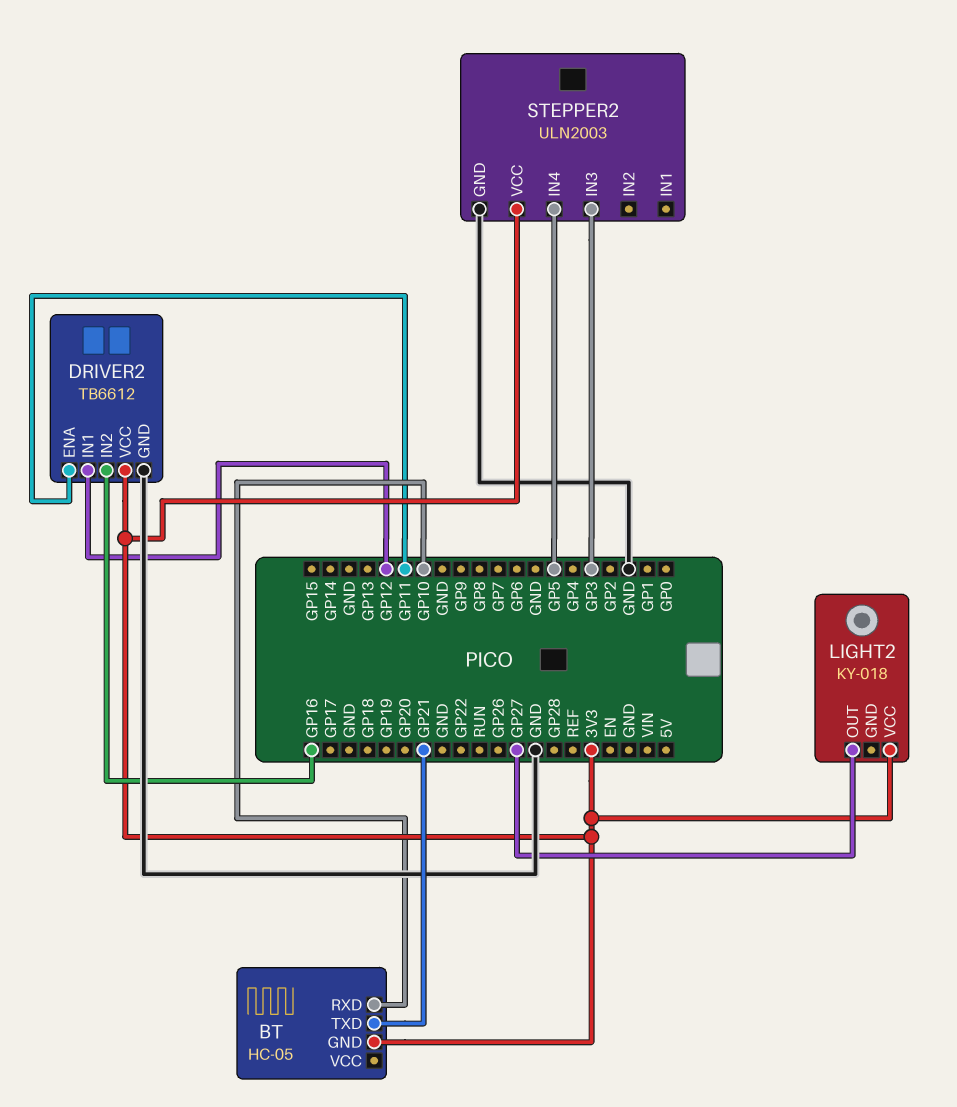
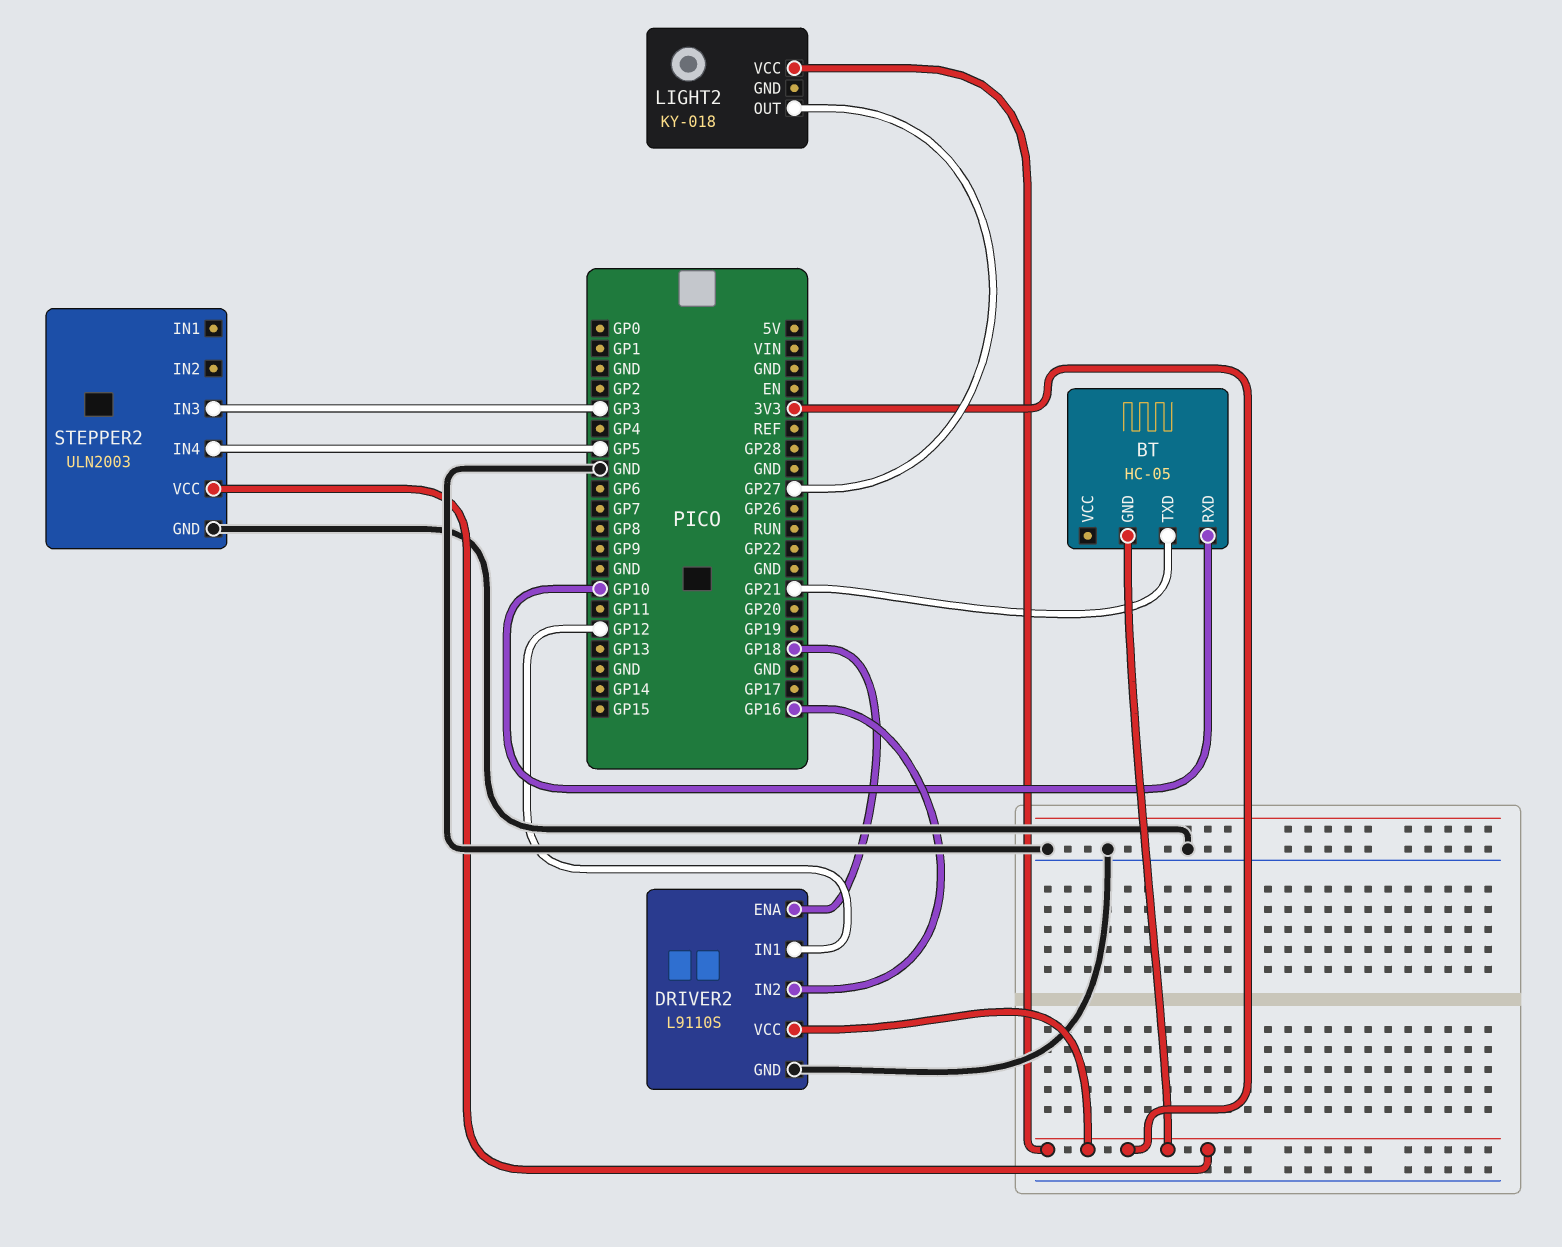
DRIVER2: TB6612 -> L9110S
DRIVER2 pin ENA: GP11 -> GP18

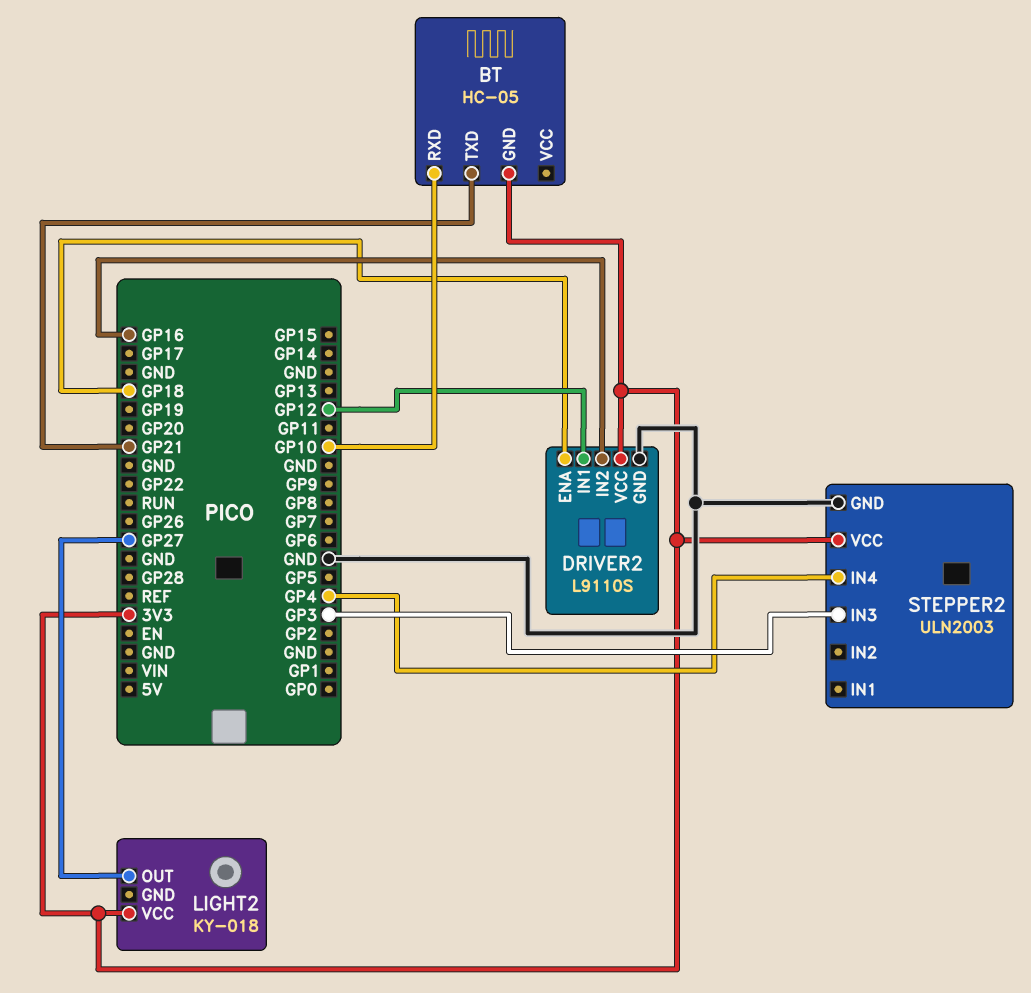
STEPPER2 pin IN4: GP5 -> GP4

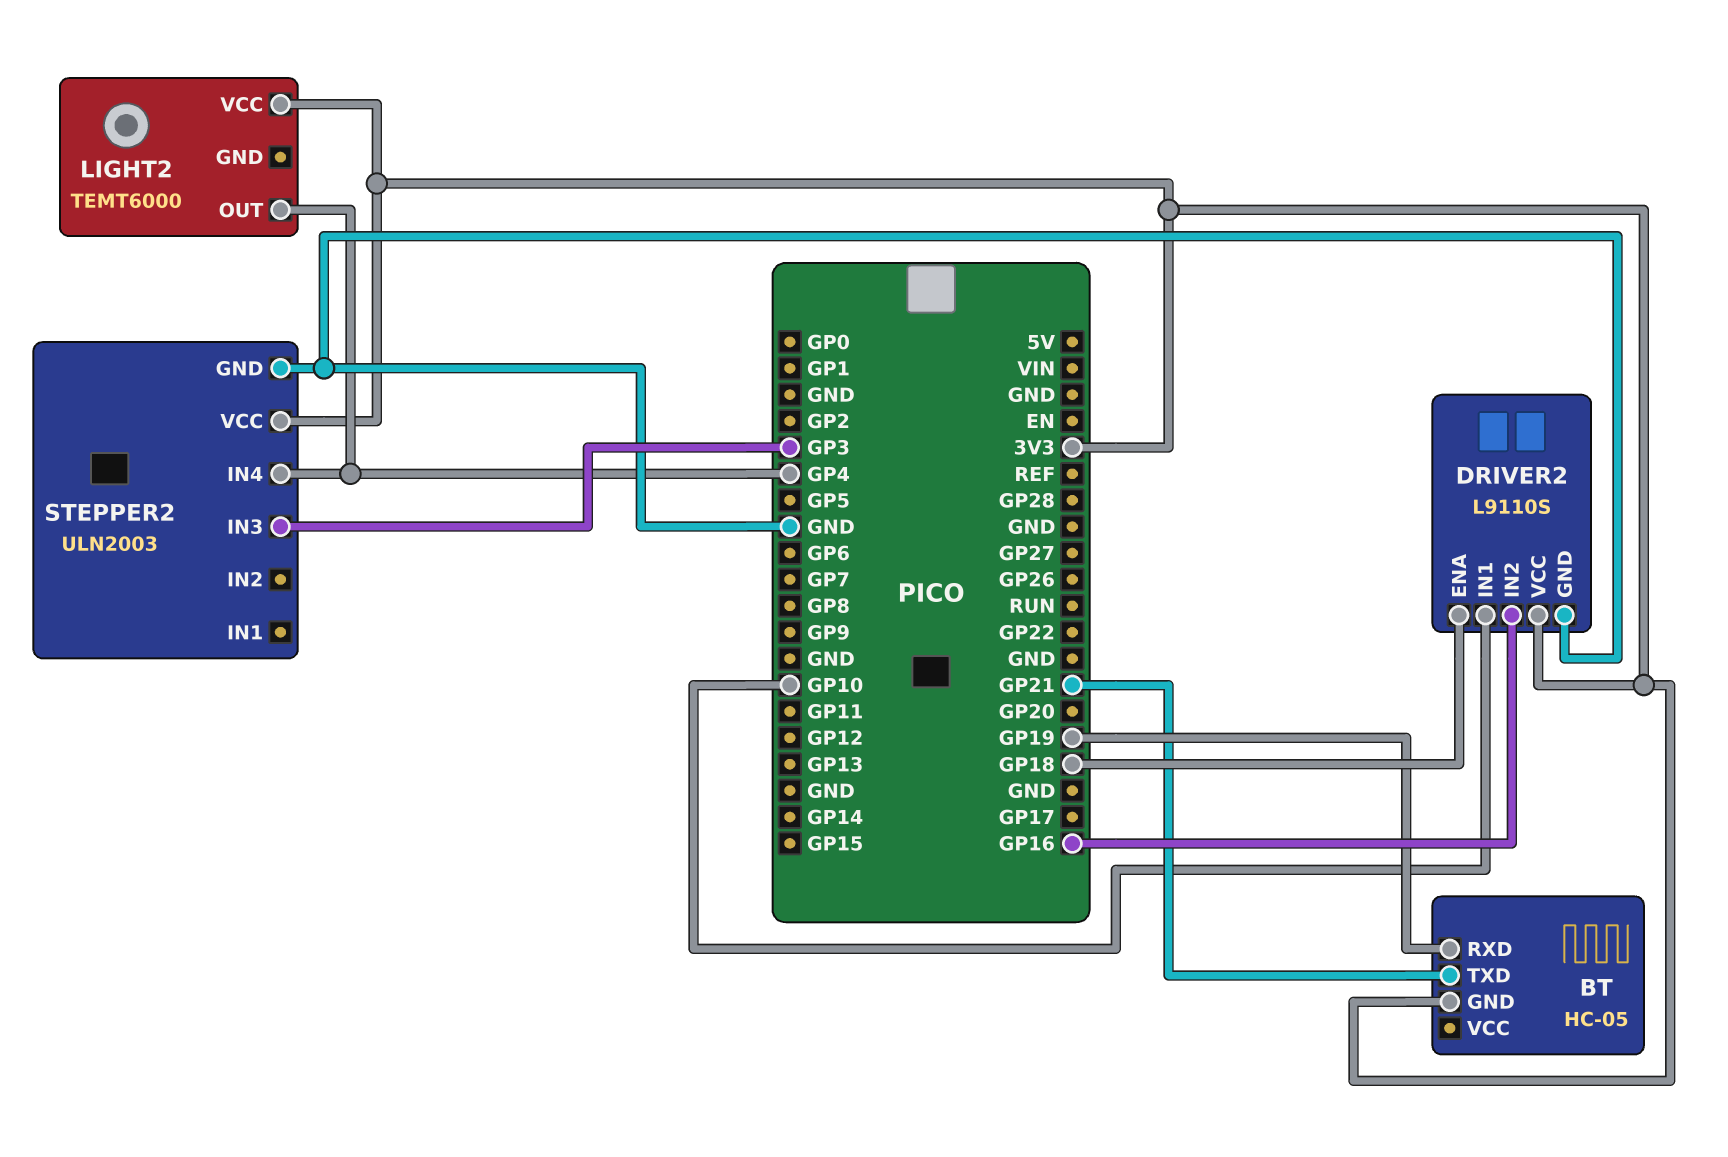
BT pin RXD: GP10 -> GP19
DRIVER2 pin IN1: GP12 -> GP10
LIGHT2: KY-018 -> TEMT6000
LIGHT2 pin OUT: GP27 -> GP4

